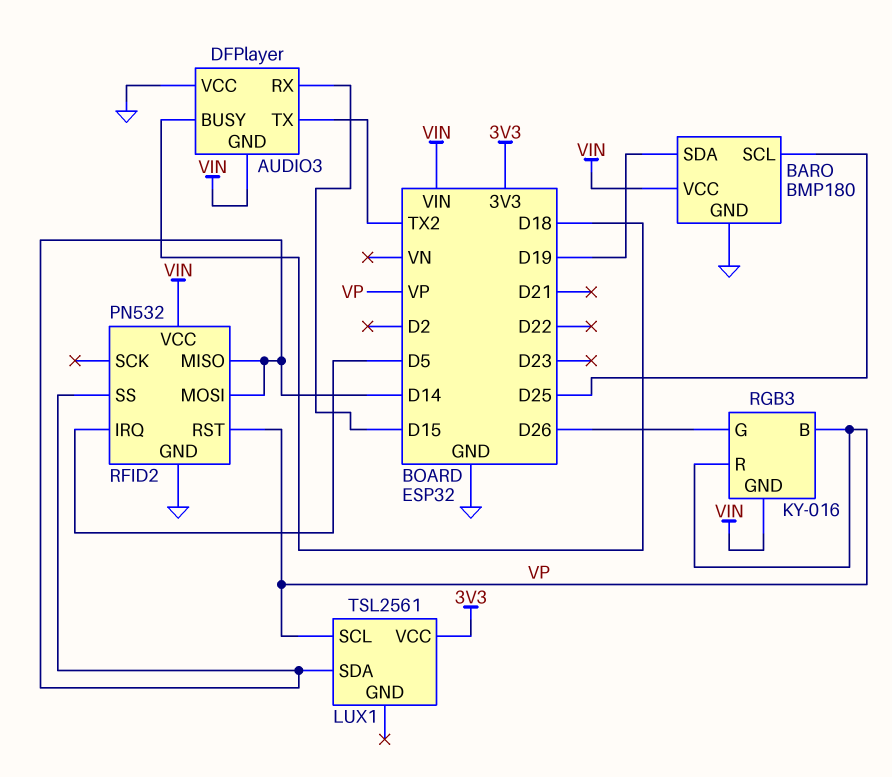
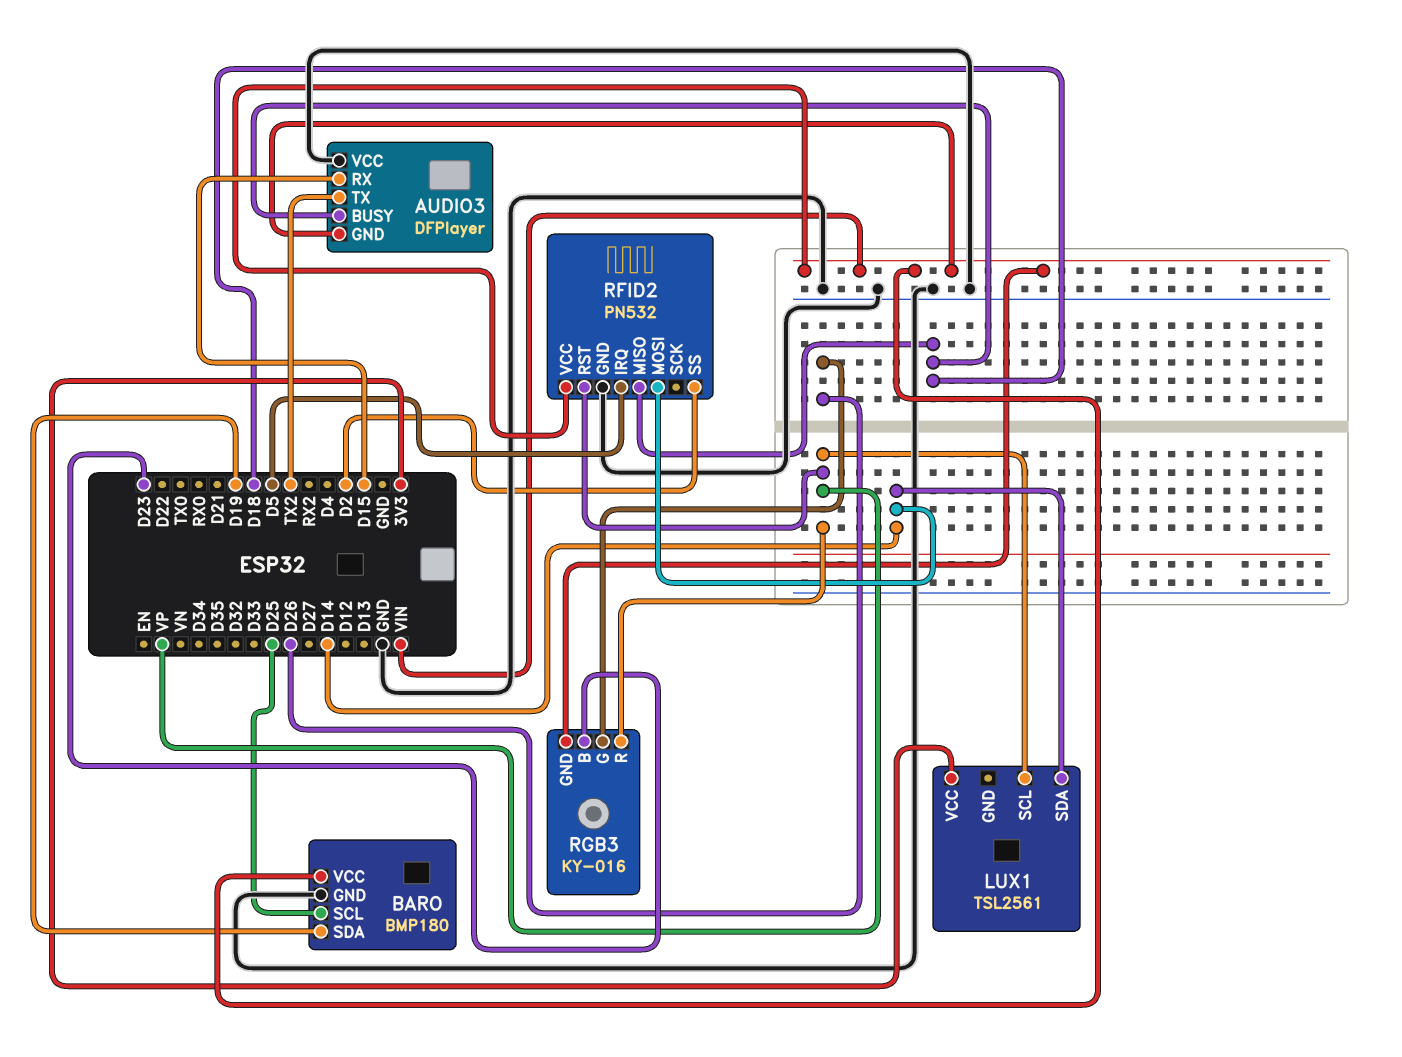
RFID2 pin MISO: D14 -> D18
RFID2 pin SS: D14 -> D2
RGB3 pin B: VP -> D23

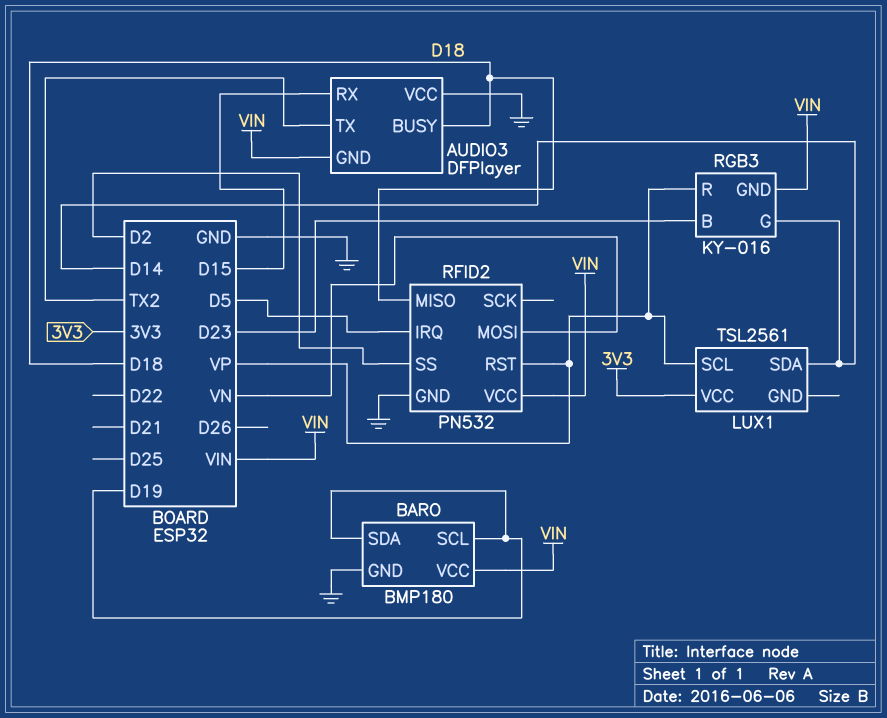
BARO pin SCL: D25 -> D19
RFID2 pin MOSI: D14 -> VN
RGB3 pin G: D26 -> D14

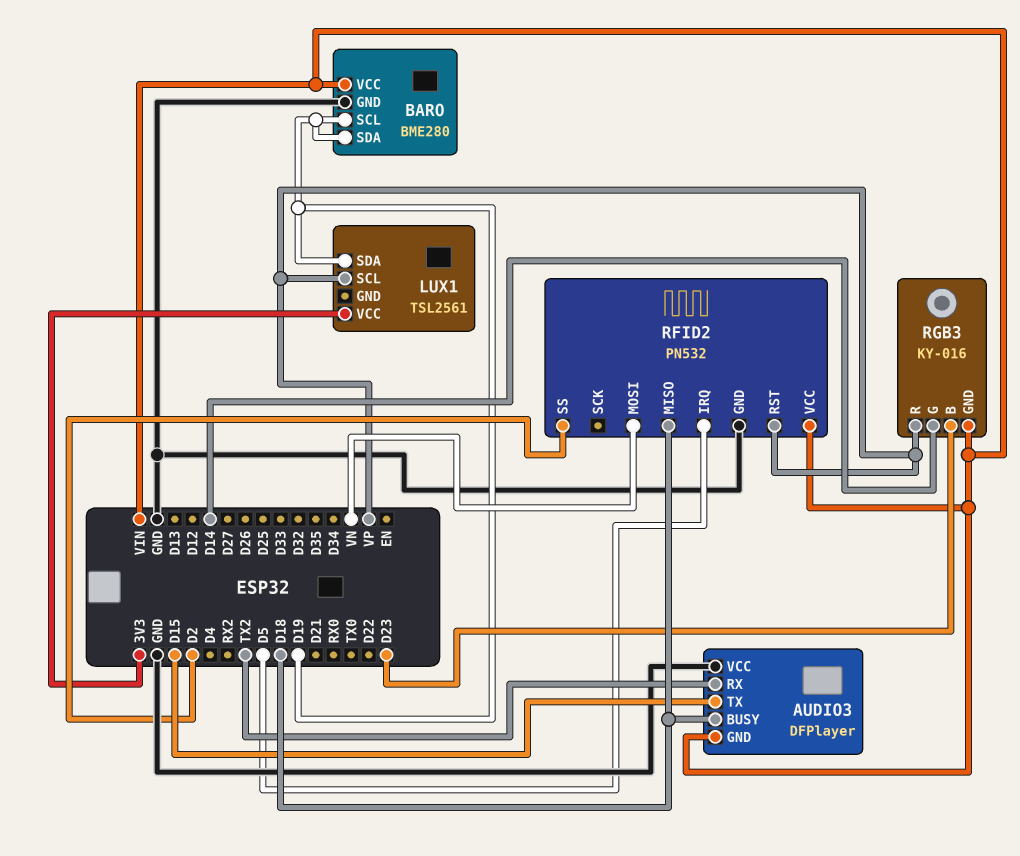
AUDIO3 pin RX: D15 -> TX2
AUDIO3 pin TX: TX2 -> D15
BARO: BMP180 -> BME280
LUX1 pin SDA: D14 -> D19

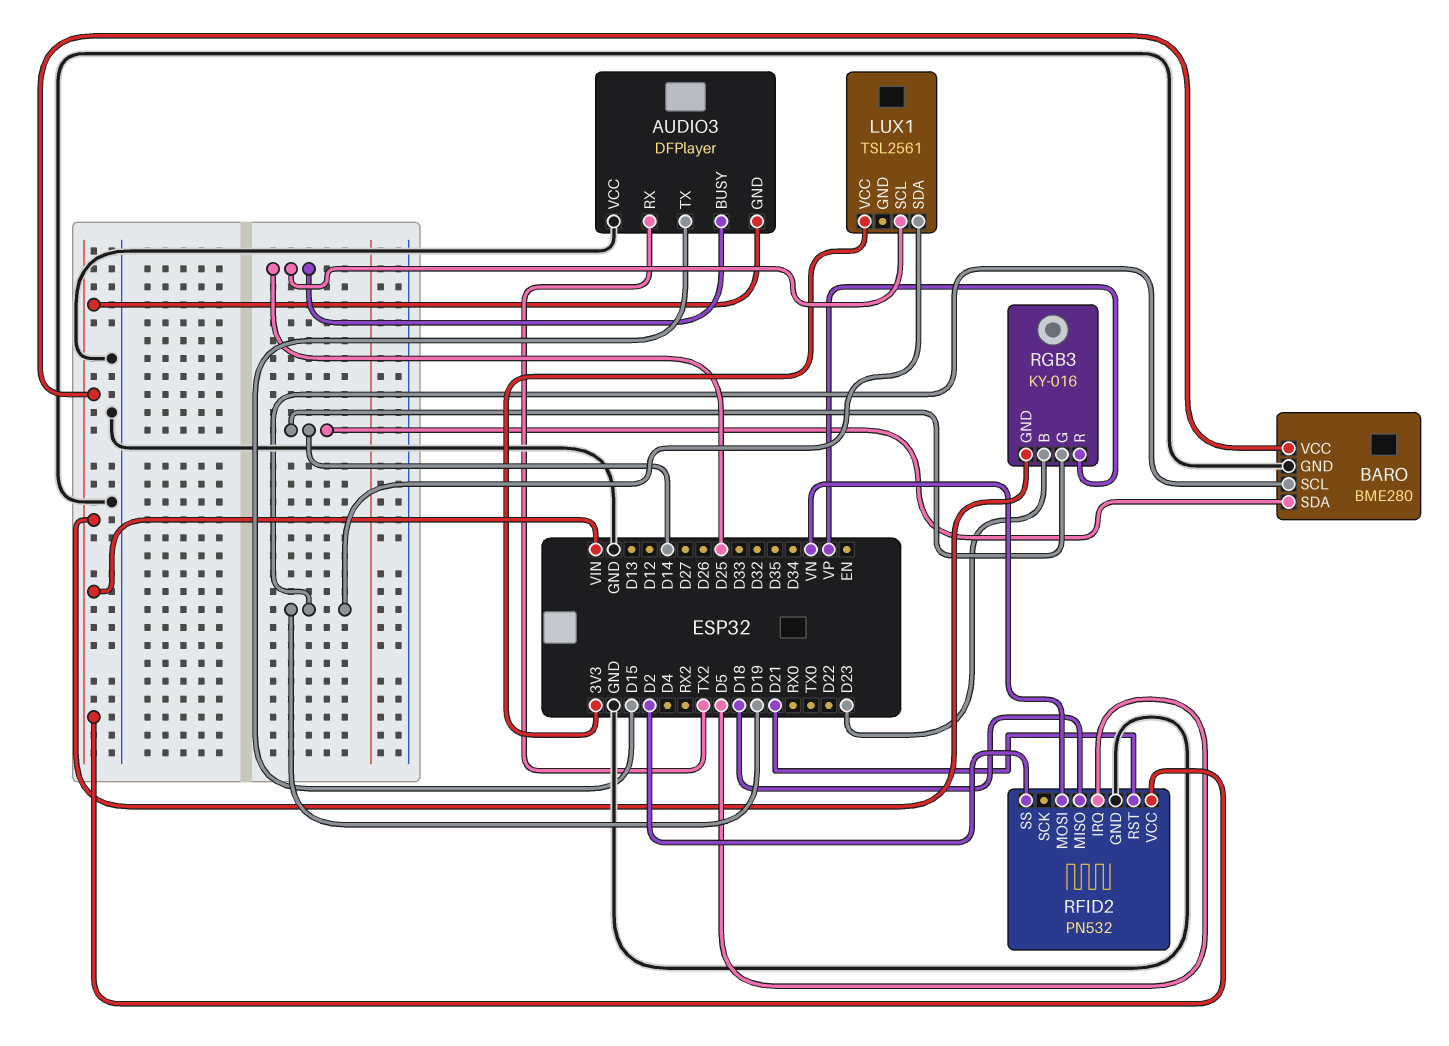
AUDIO3 pin BUSY: D18 -> D25
BARO pin SDA: D19 -> D14
LUX1 pin SCL: VP -> D25
RFID2 pin RST: VP -> D21

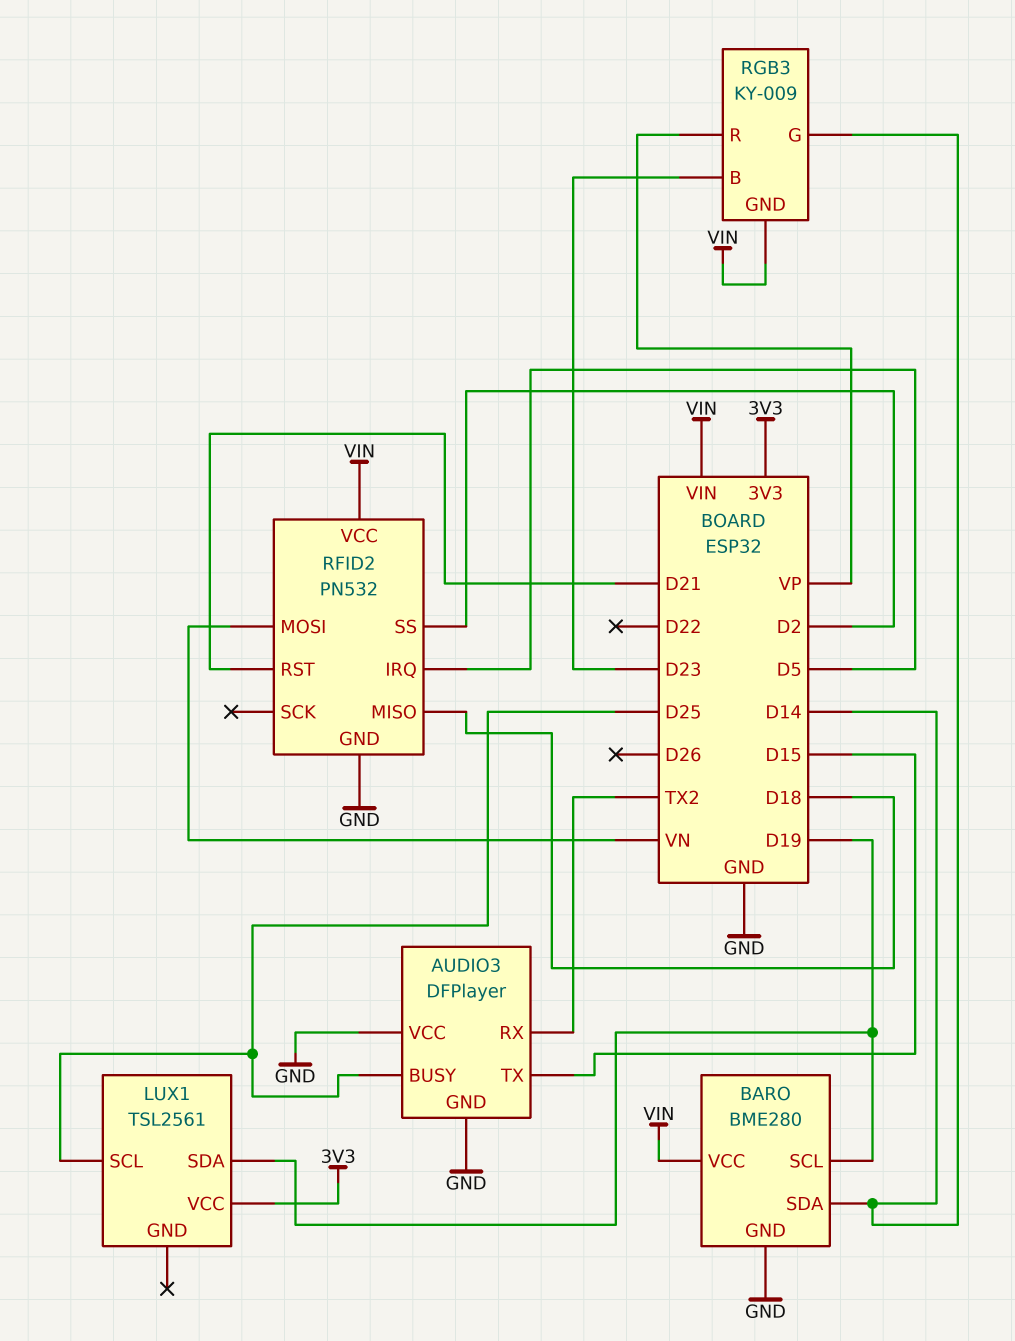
AUDIO3 pin GND: VIN -> GND
RGB3: KY-016 -> KY-009

